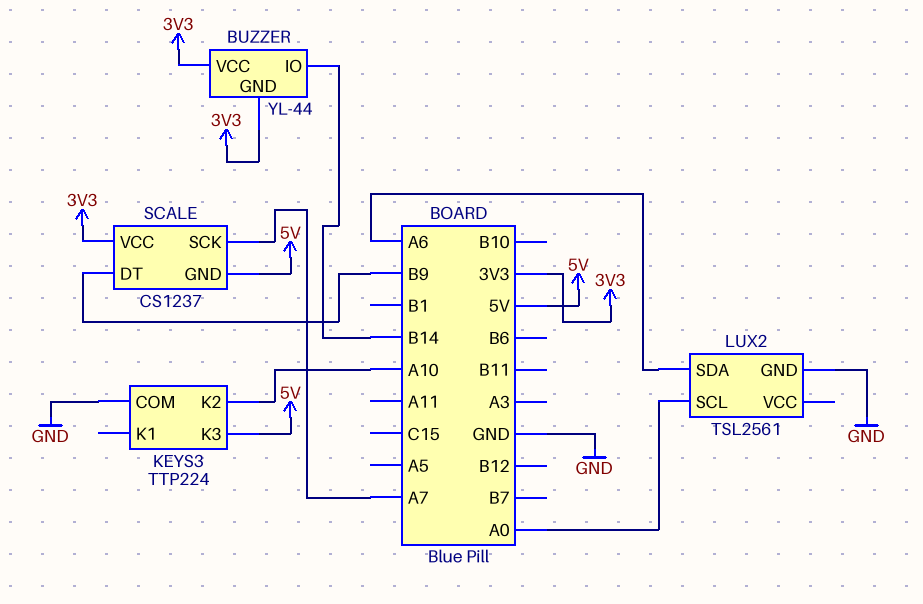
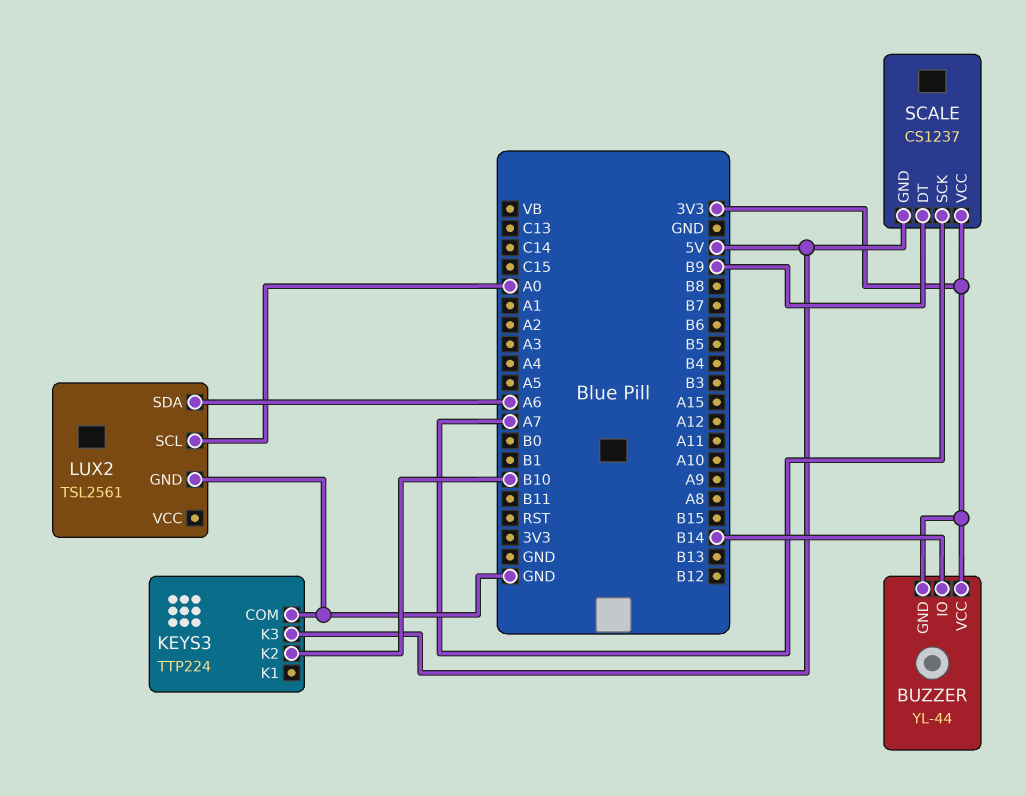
KEYS3 pin K2: A10 -> B10

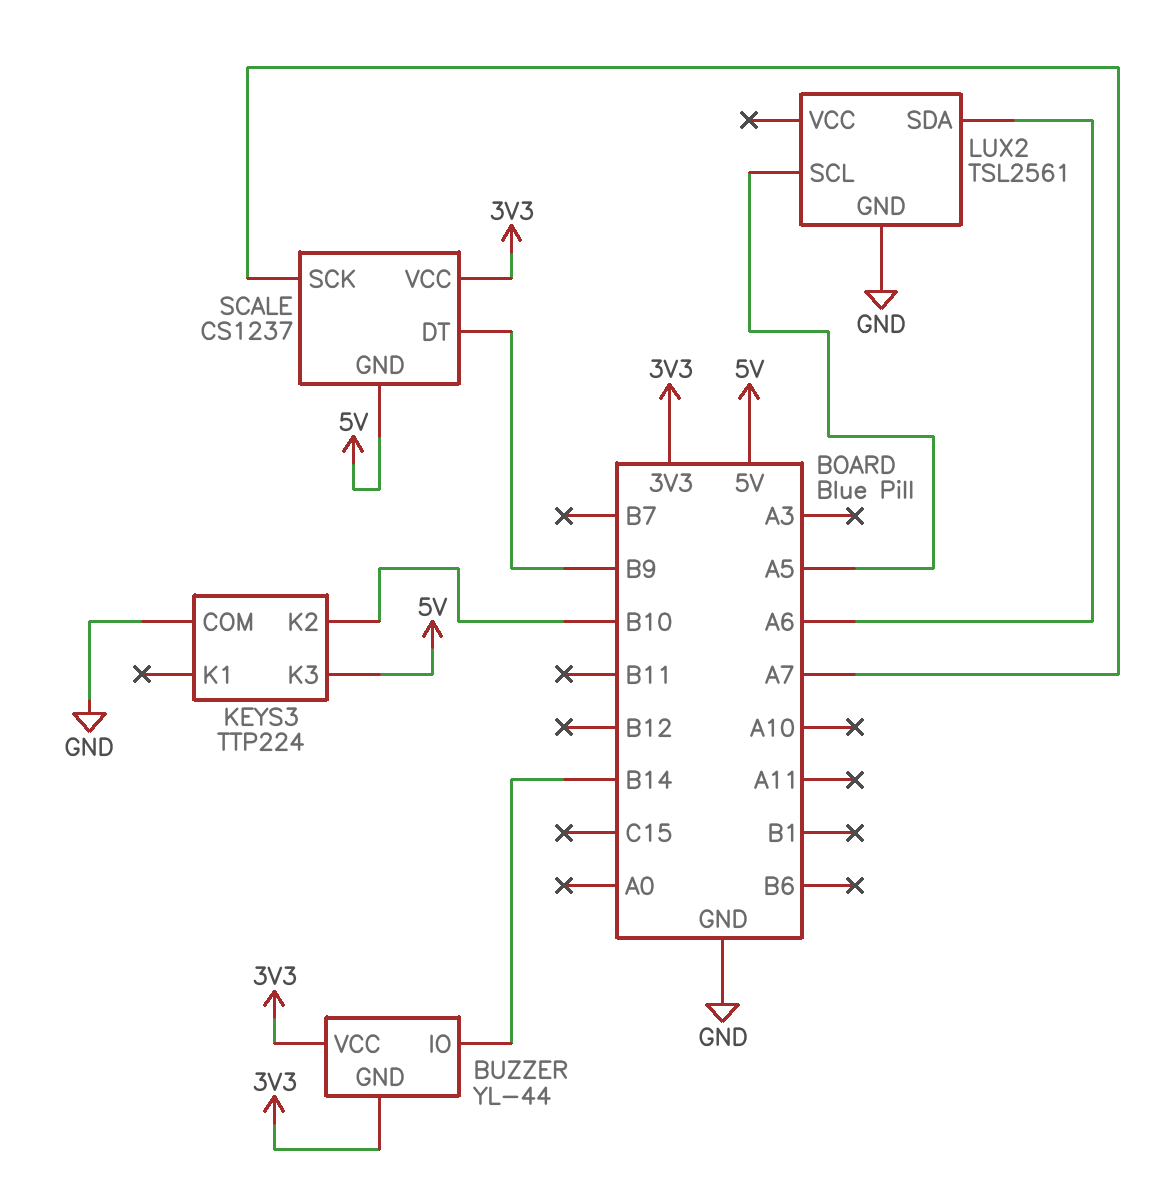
LUX2 pin SCL: A0 -> A5

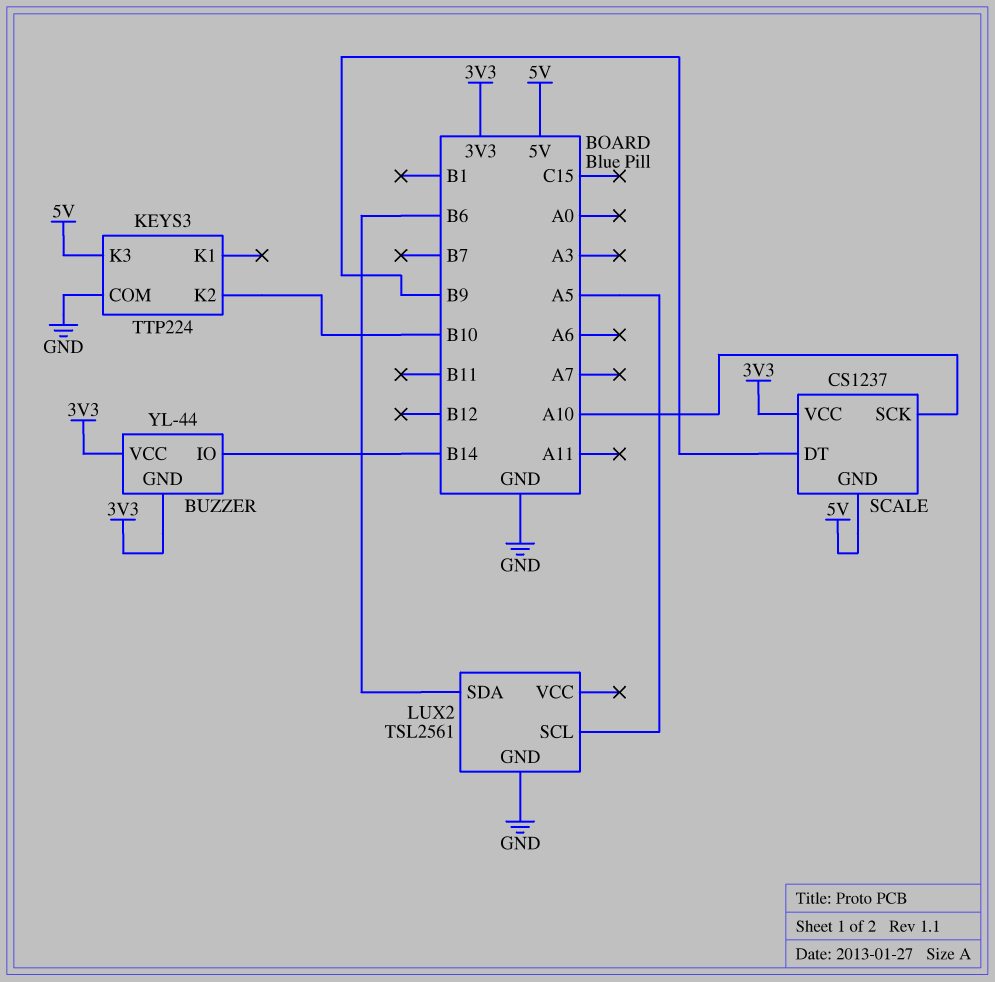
LUX2 pin SDA: A6 -> B6
SCALE pin SCK: A7 -> A10

